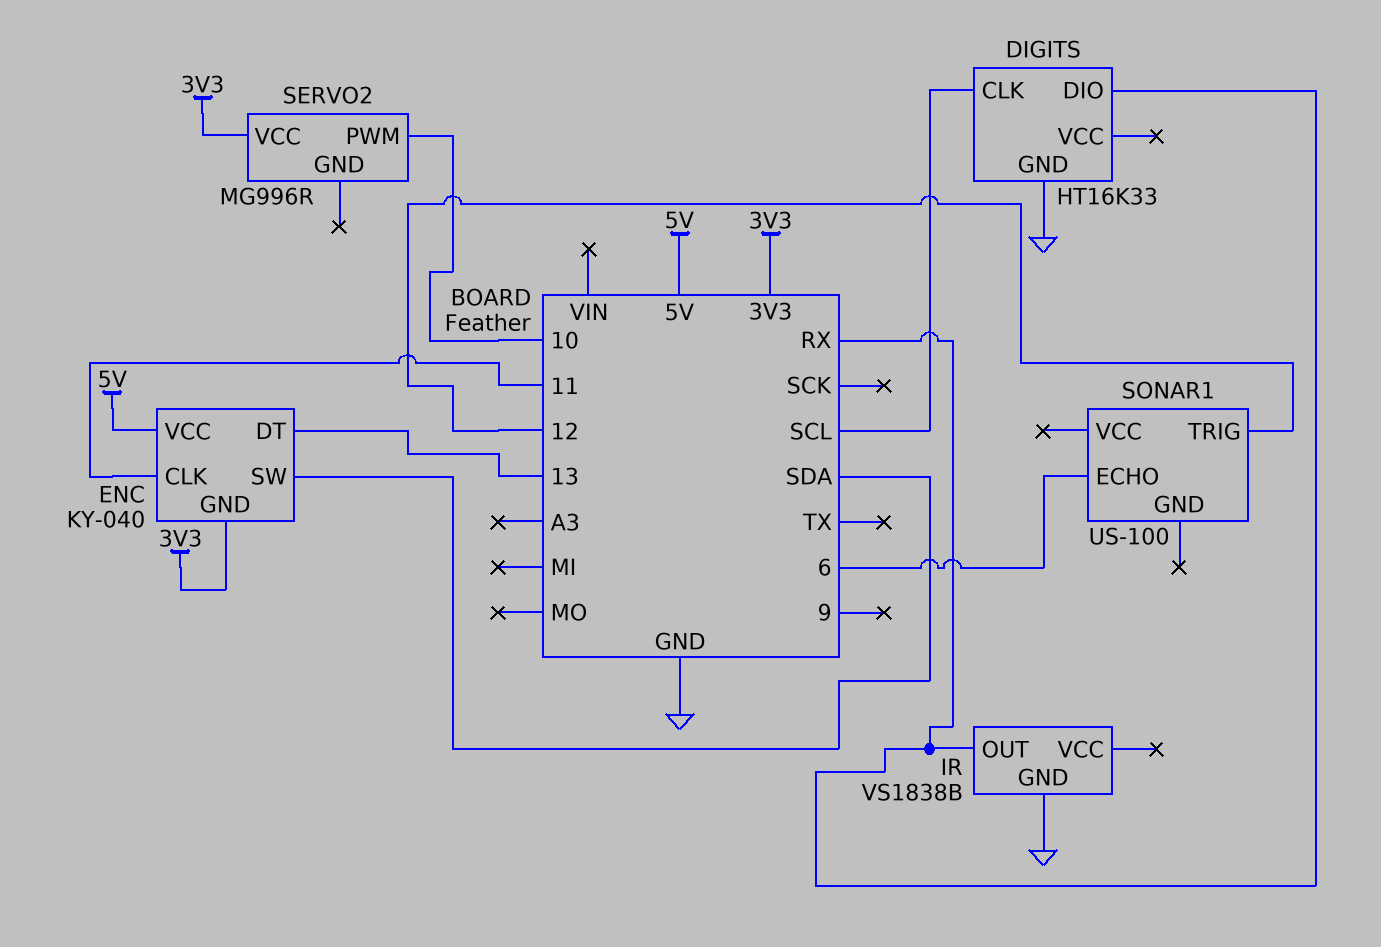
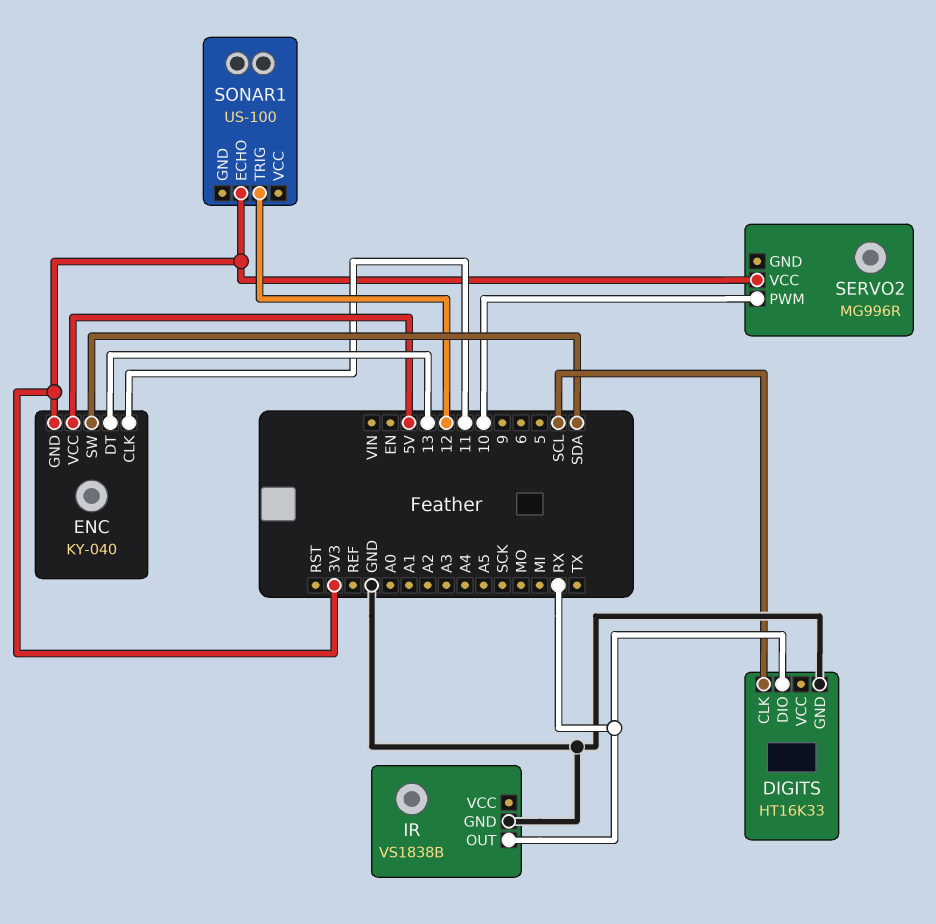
SONAR1 pin ECHO: 6 -> 3V3

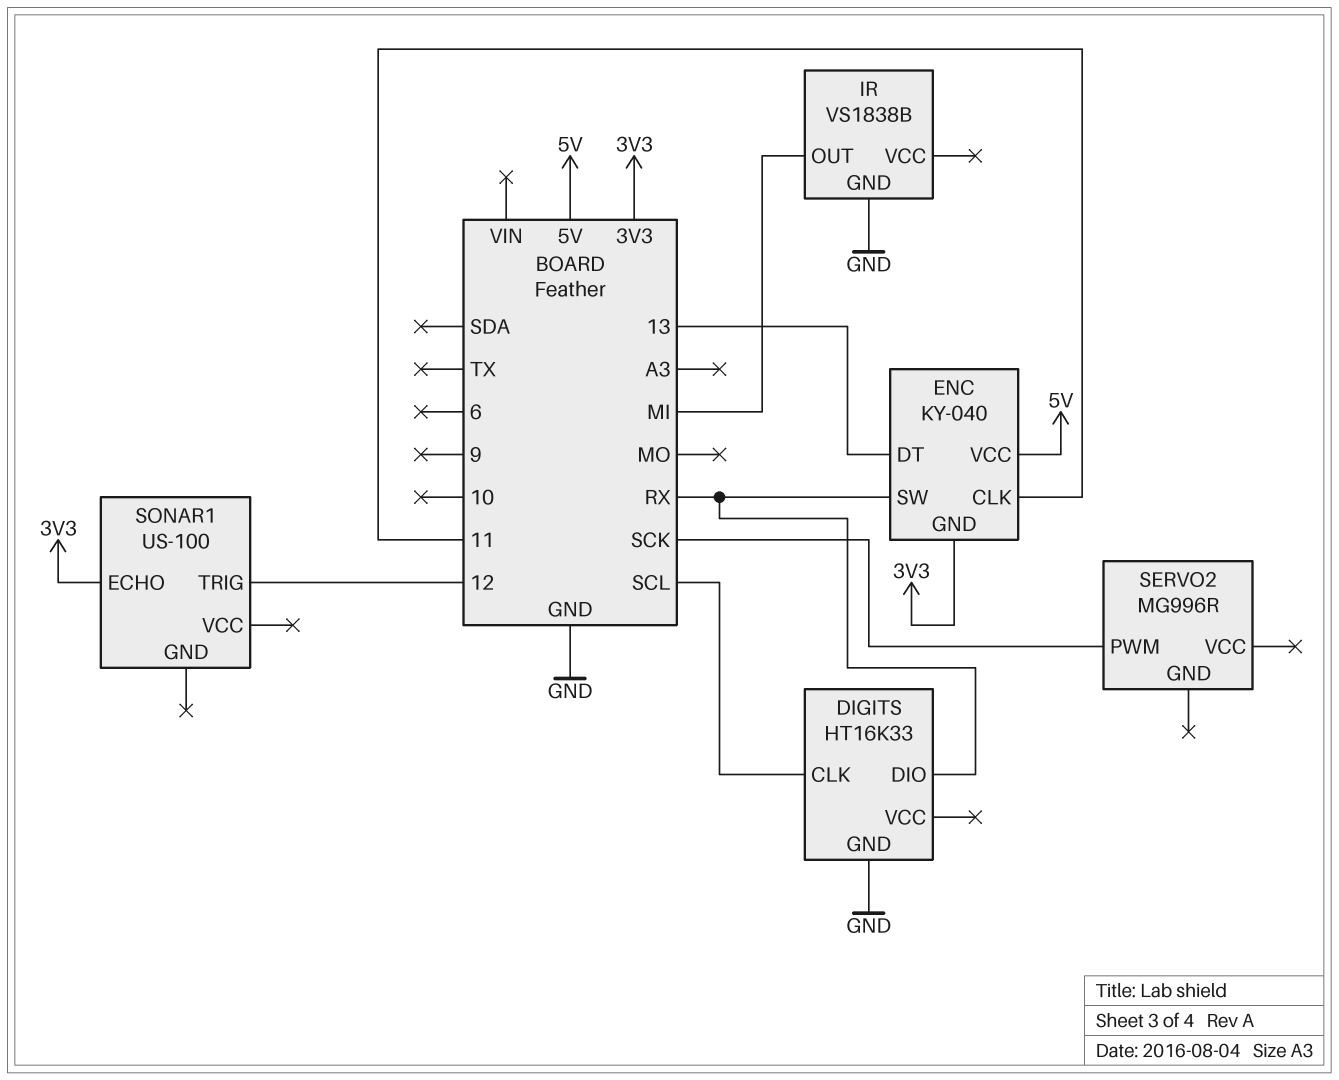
ENC pin SW: SDA -> RX
IR pin OUT: RX -> MI
SERVO2 pin PWM: 10 -> SCK
SERVO2 pin VCC: 3V3 -> none

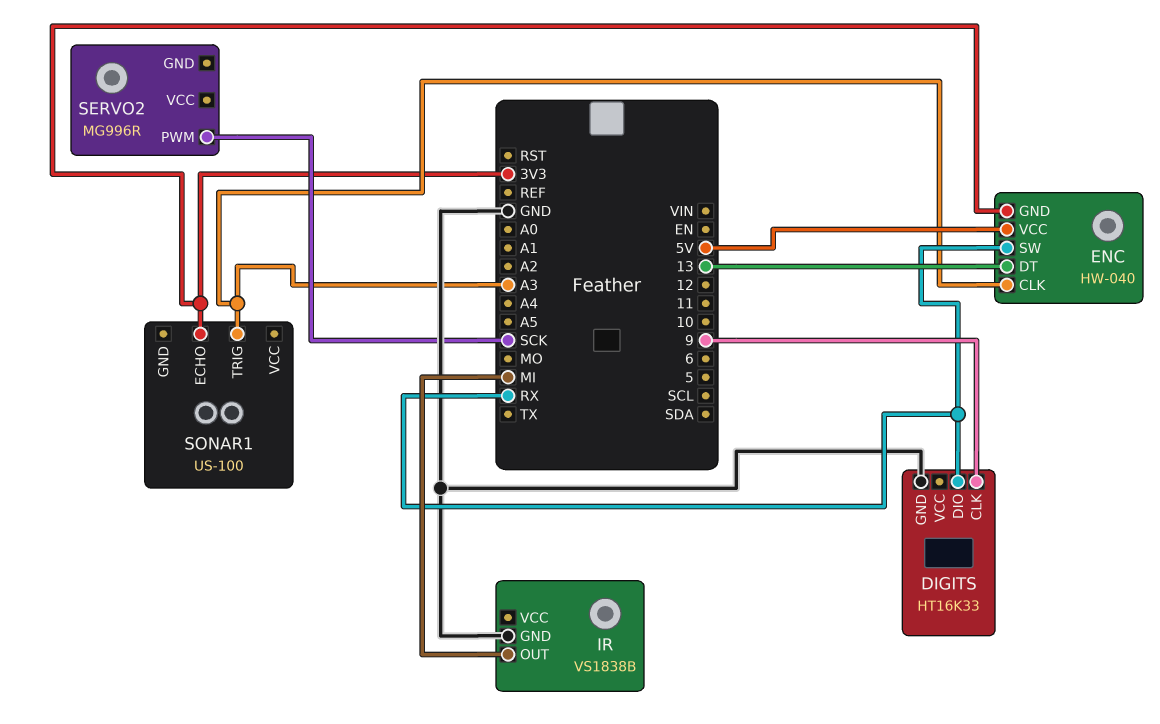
DIGITS pin CLK: SCL -> 9
ENC: KY-040 -> HW-040
ENC pin CLK: 11 -> A3
SONAR1 pin TRIG: 12 -> A3

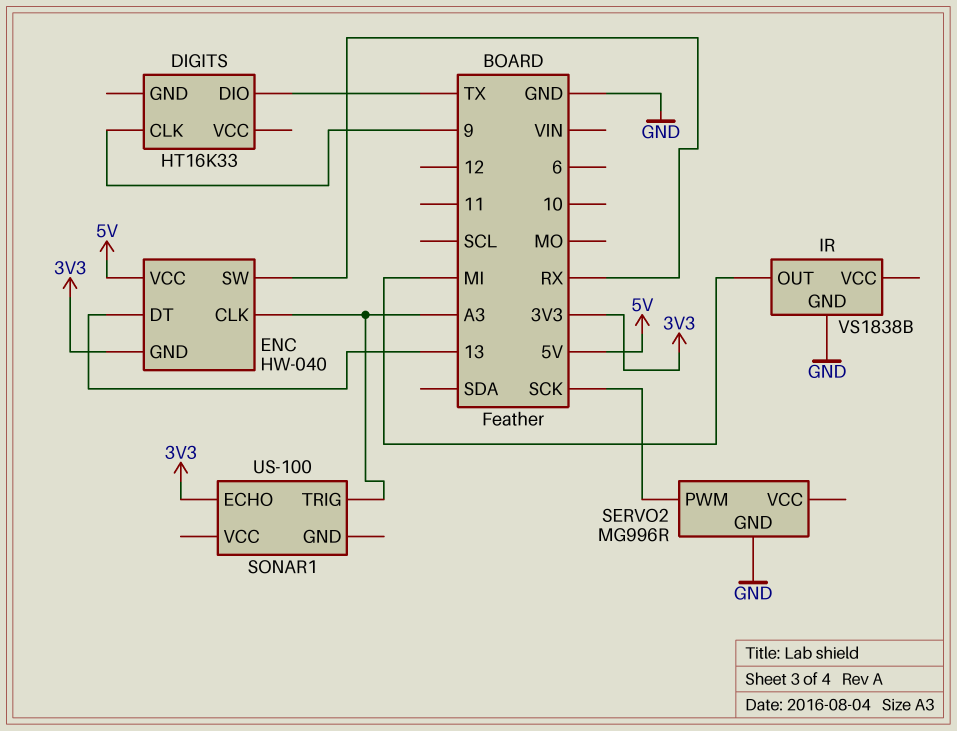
DIGITS pin DIO: RX -> TX
DIGITS pin GND: GND -> none
SERVO2 pin GND: none -> GND

